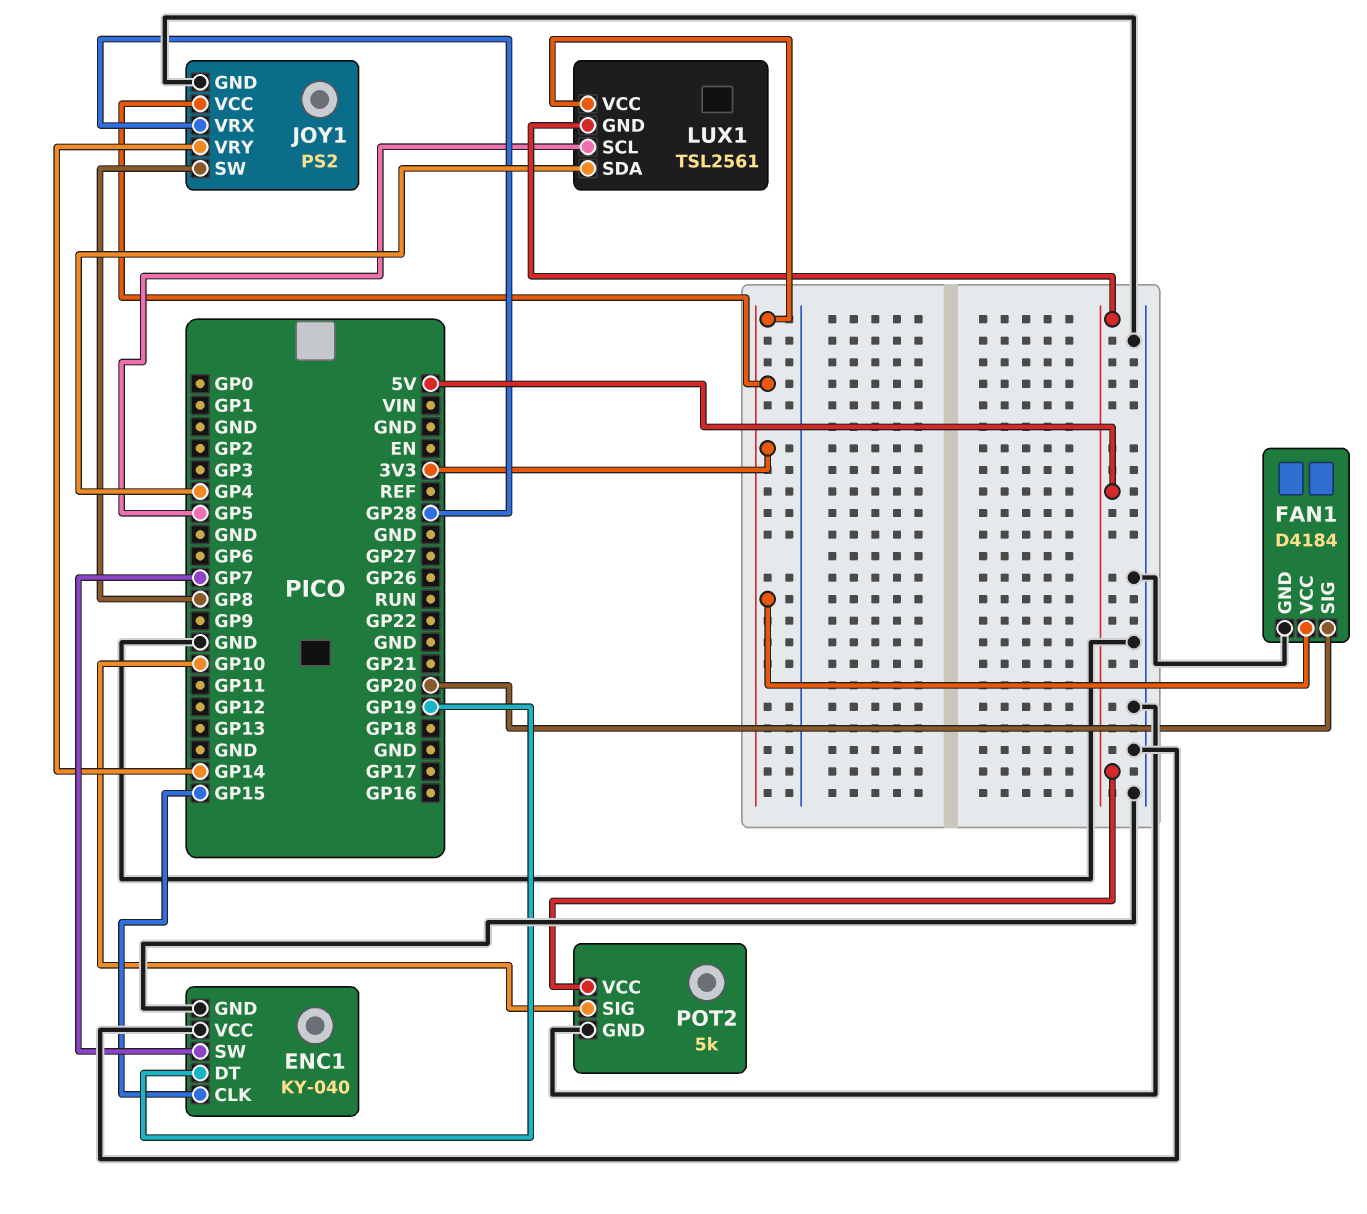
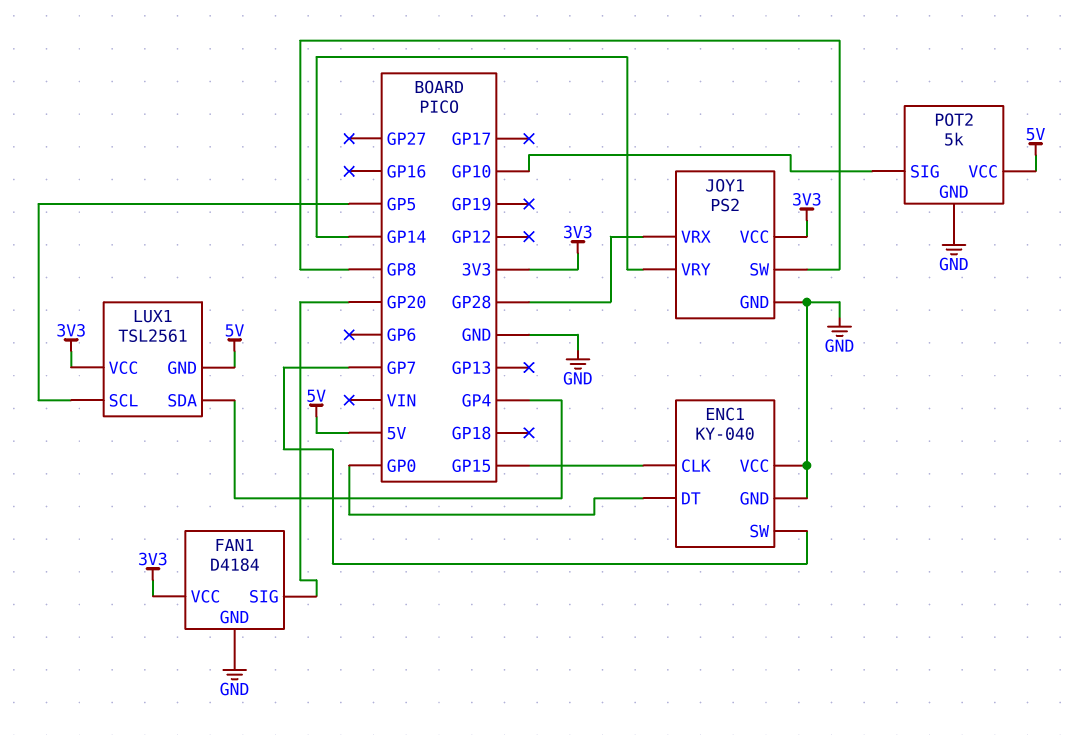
ENC1 pin DT: GP19 -> GP0

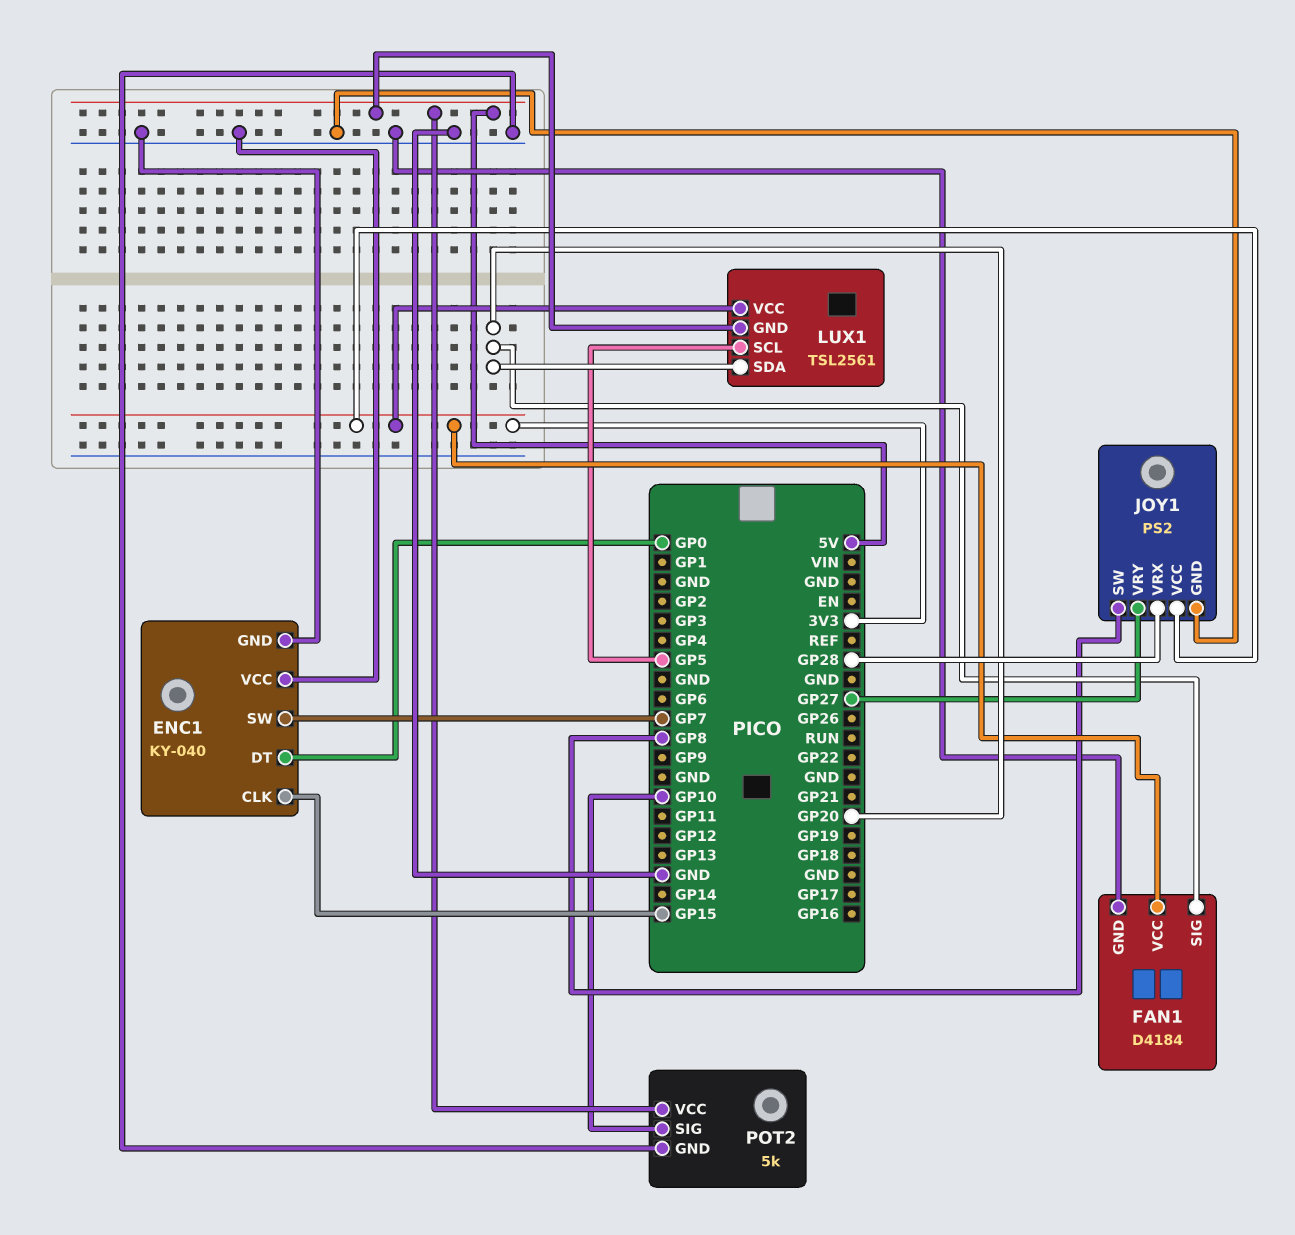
JOY1 pin VRY: GP14 -> GP27
LUX1 pin SDA: GP4 -> GP20

